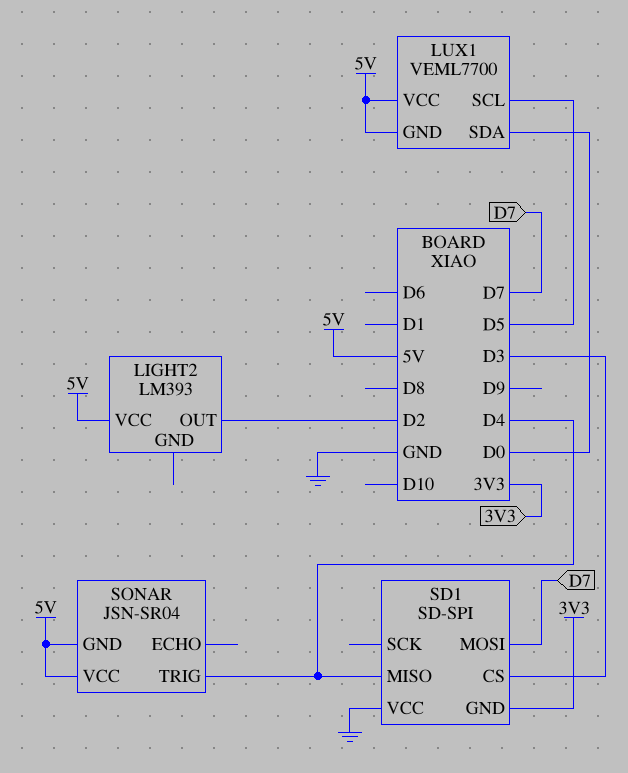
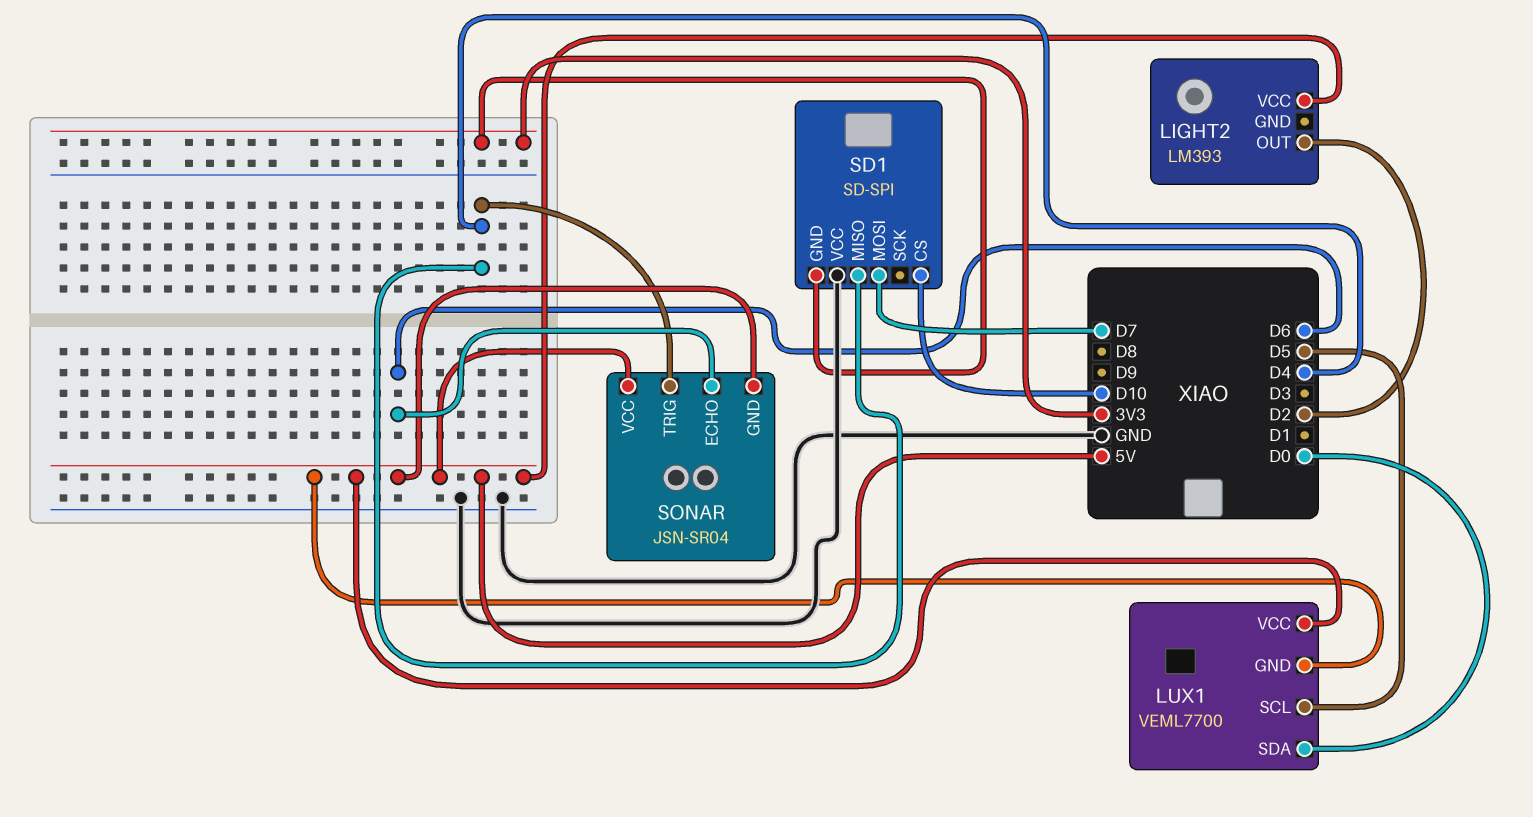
SD1 pin CS: D3 -> D10
SONAR pin ECHO: none -> D6

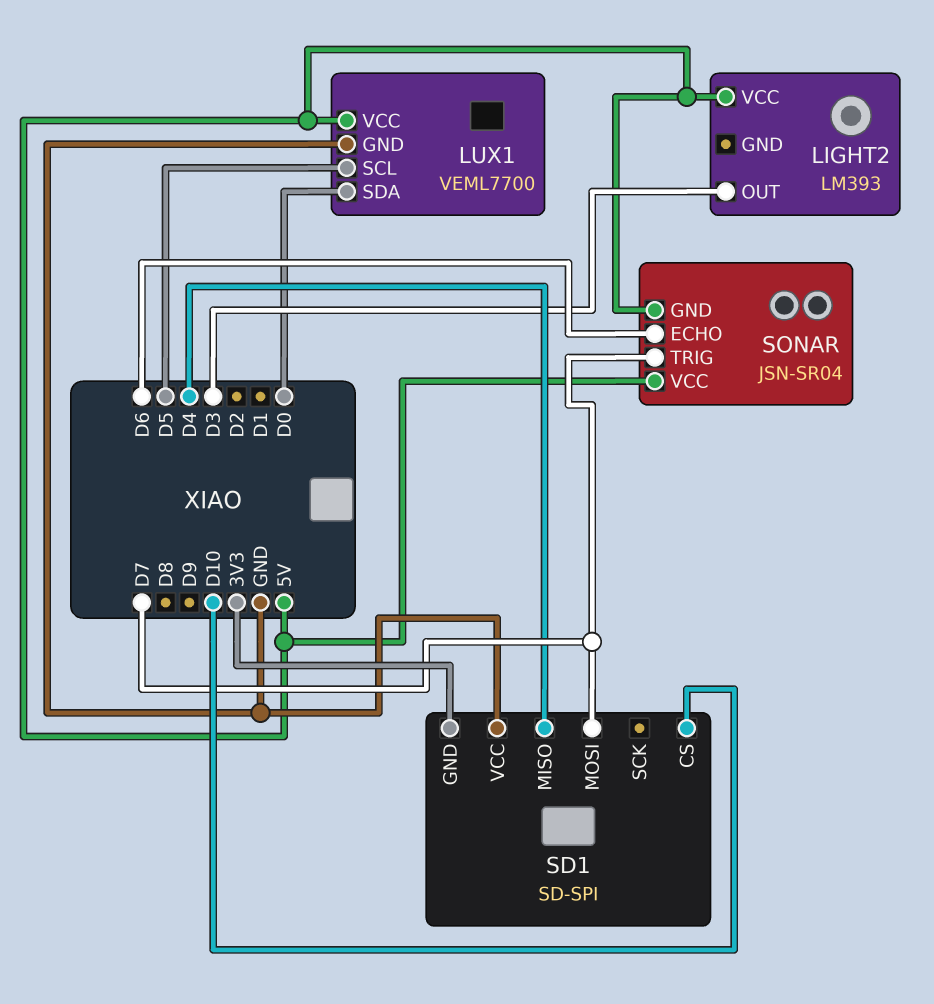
LIGHT2 pin OUT: D2 -> D3
LUX1 pin GND: 5V -> GND
SONAR pin TRIG: D4 -> D7

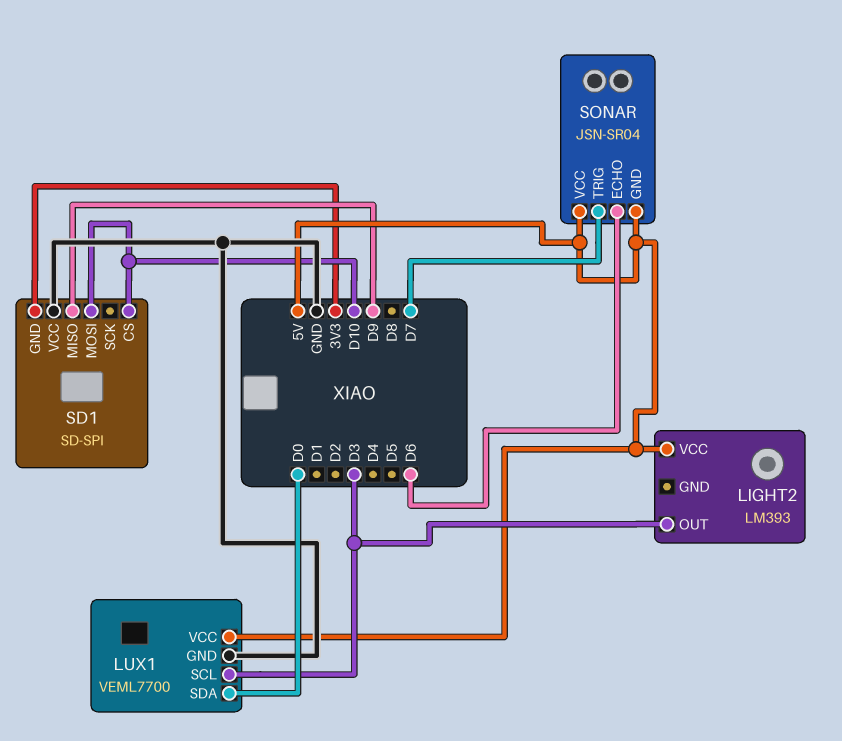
LUX1 pin SCL: D5 -> D3
SD1 pin MISO: D4 -> D9
SD1 pin MOSI: D7 -> D10

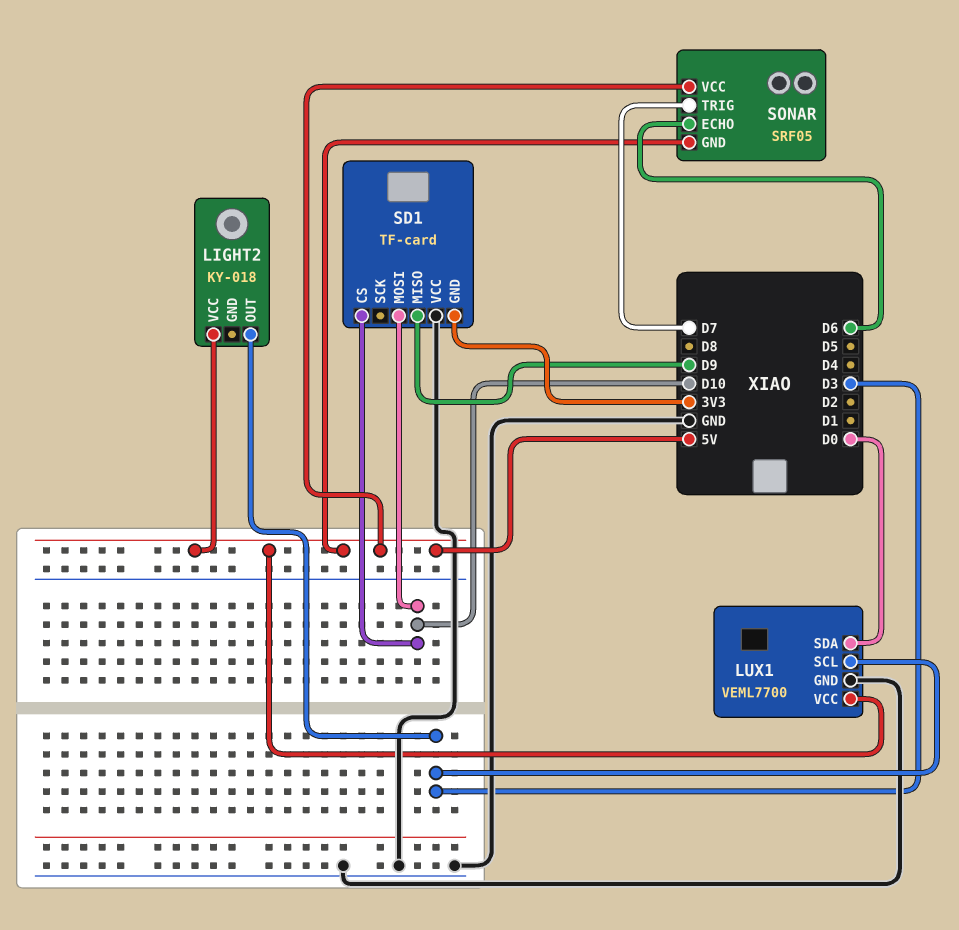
LIGHT2: LM393 -> KY-018
SD1: SD-SPI -> TF-card
SONAR: JSN-SR04 -> SRF05

